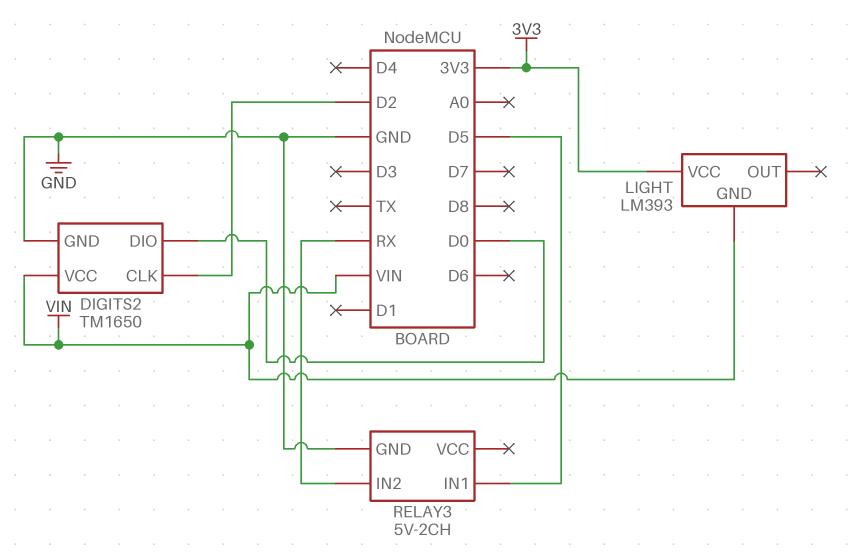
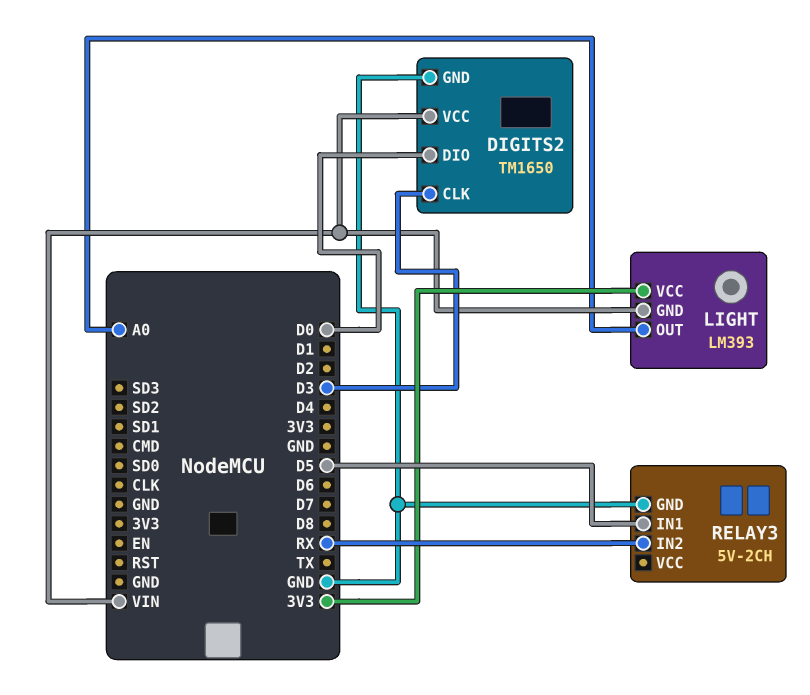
DIGITS2 pin CLK: D2 -> D3
LIGHT pin OUT: none -> A0

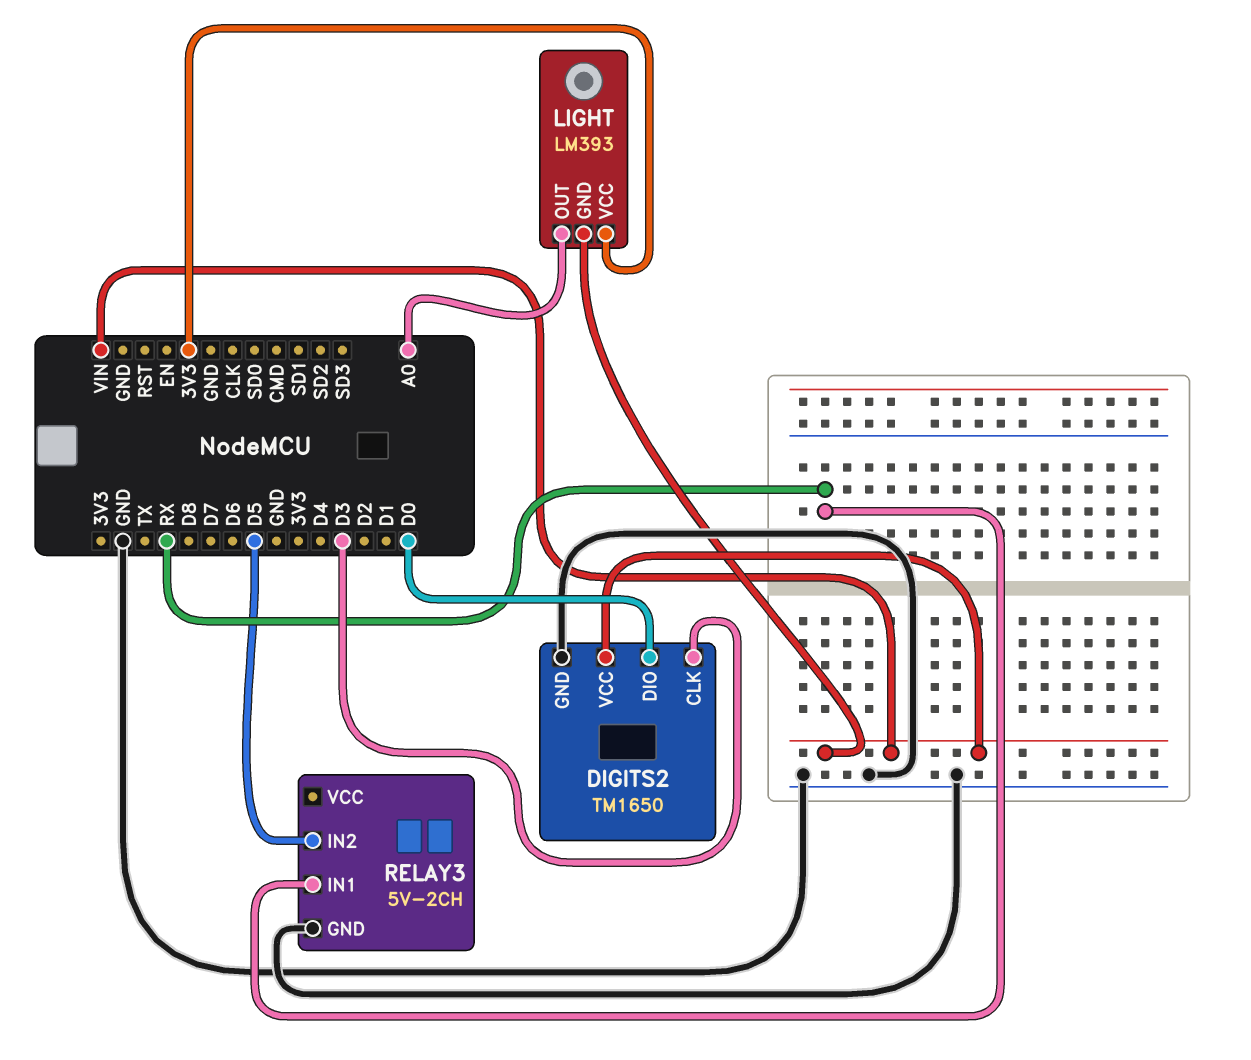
RELAY3 pin IN1: D5 -> RX
RELAY3 pin IN2: RX -> D5

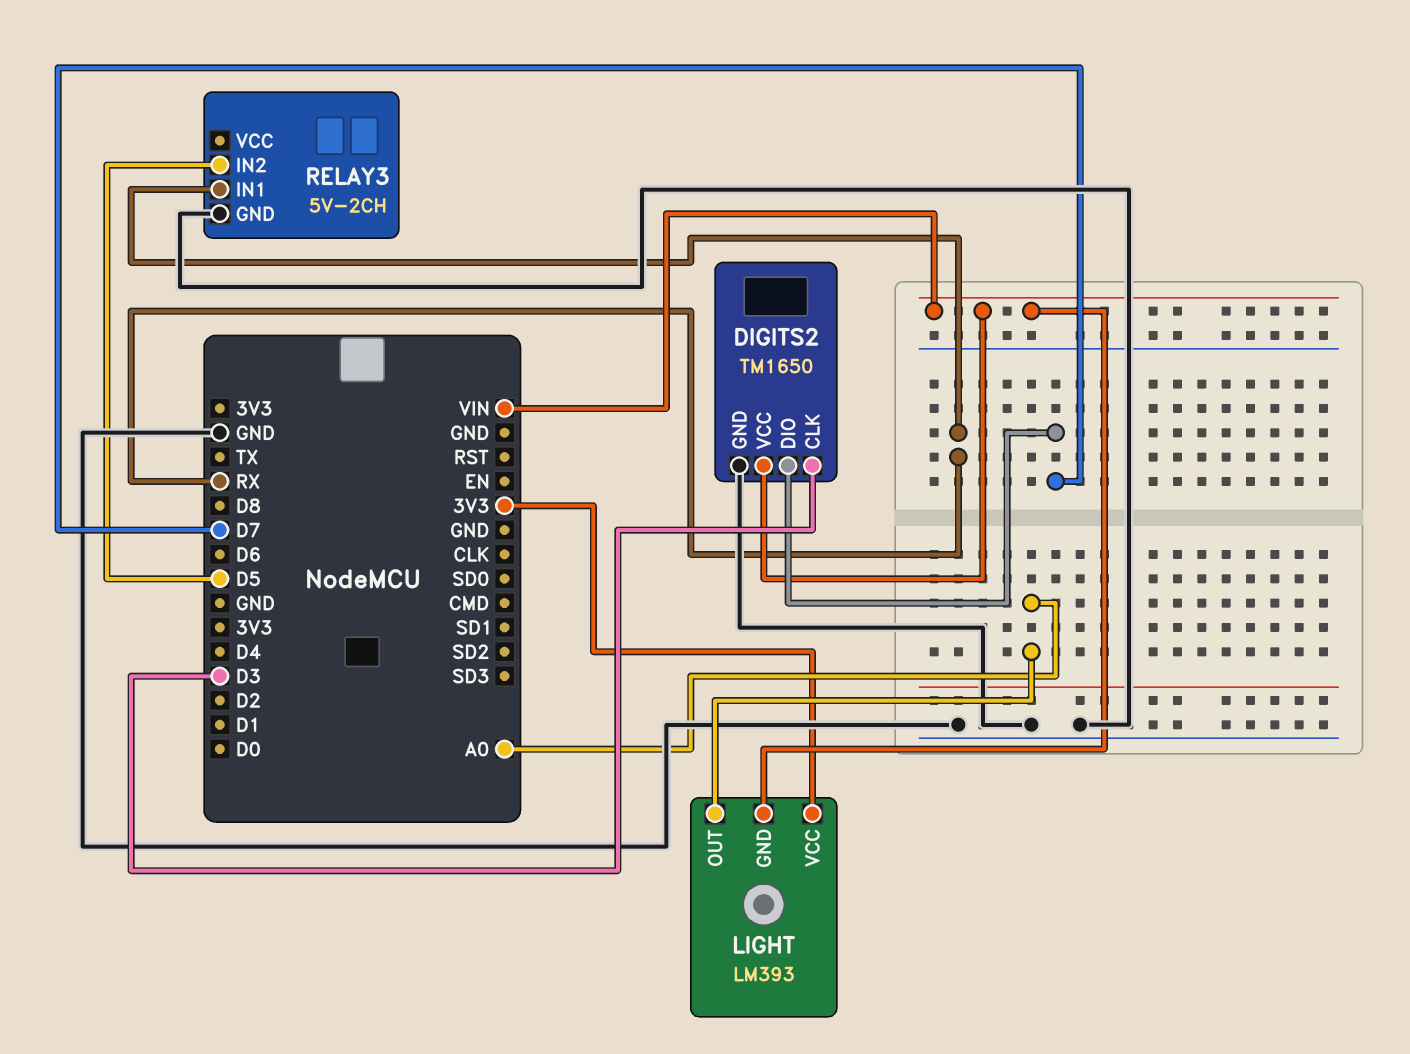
DIGITS2 pin DIO: D0 -> D7

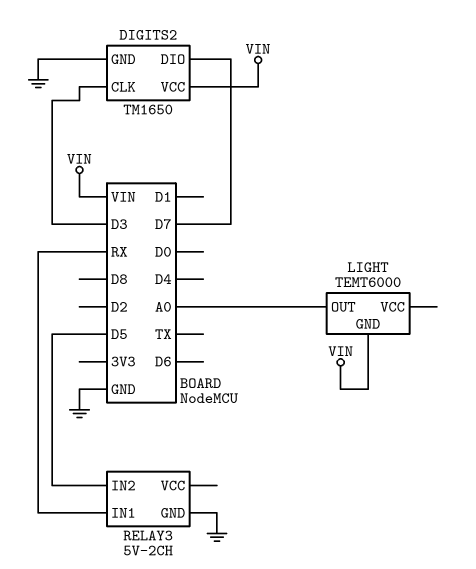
LIGHT: LM393 -> TEMT6000
LIGHT pin VCC: 3V3 -> none

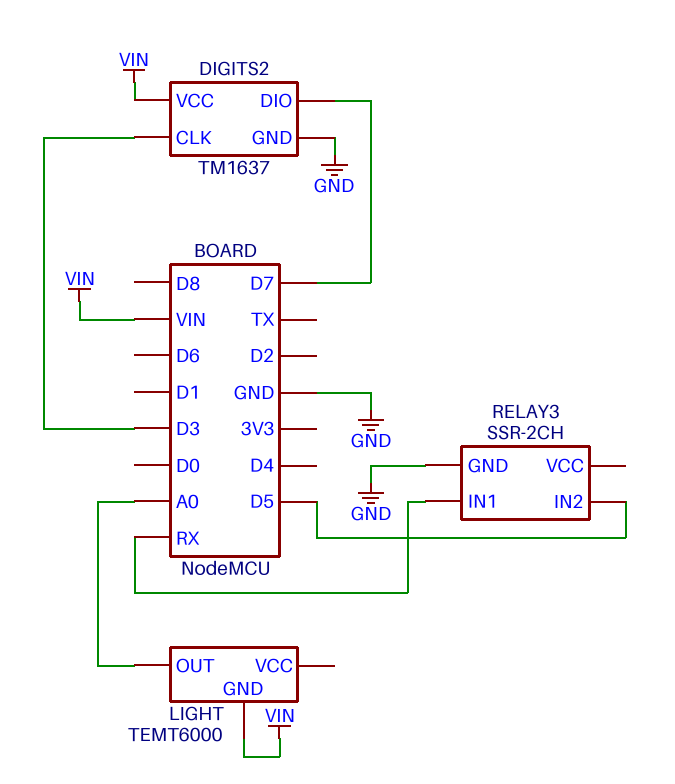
DIGITS2: TM1650 -> TM1637
RELAY3: 5V-2CH -> SSR-2CH

